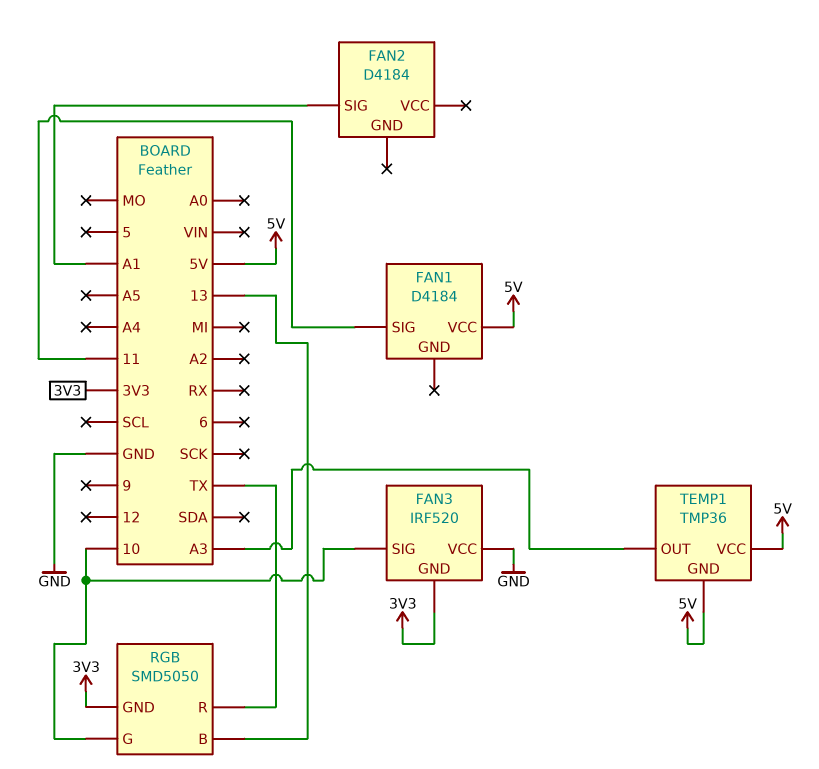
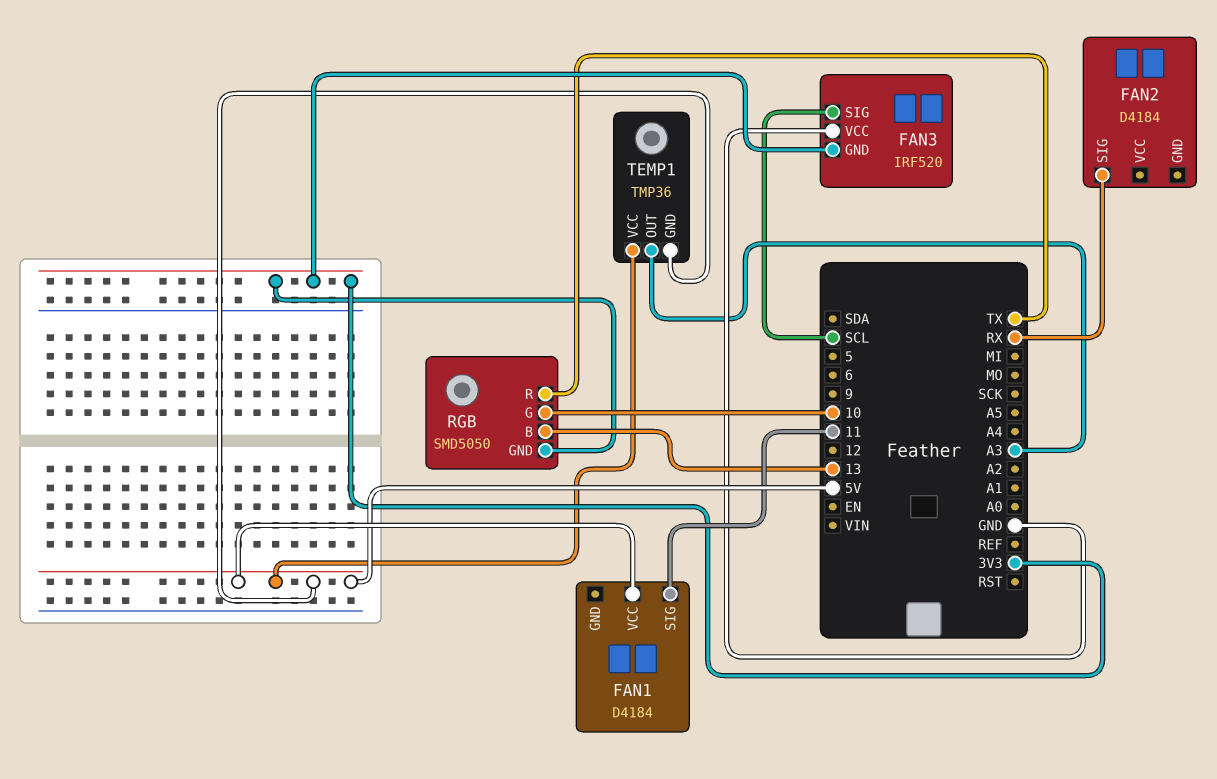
FAN2 pin SIG: A1 -> RX
FAN3 pin SIG: 10 -> SCL

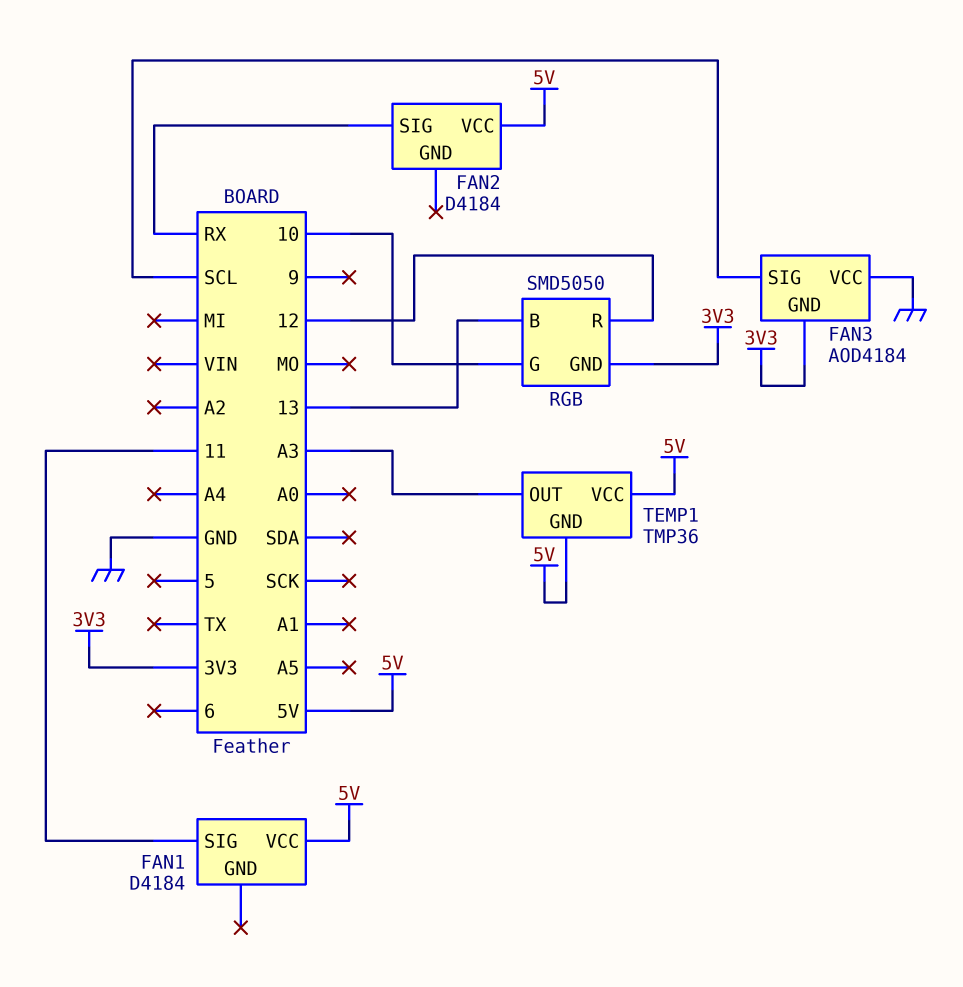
FAN2 pin VCC: none -> 5V
FAN3: IRF520 -> AOD4184
RGB pin R: TX -> 12

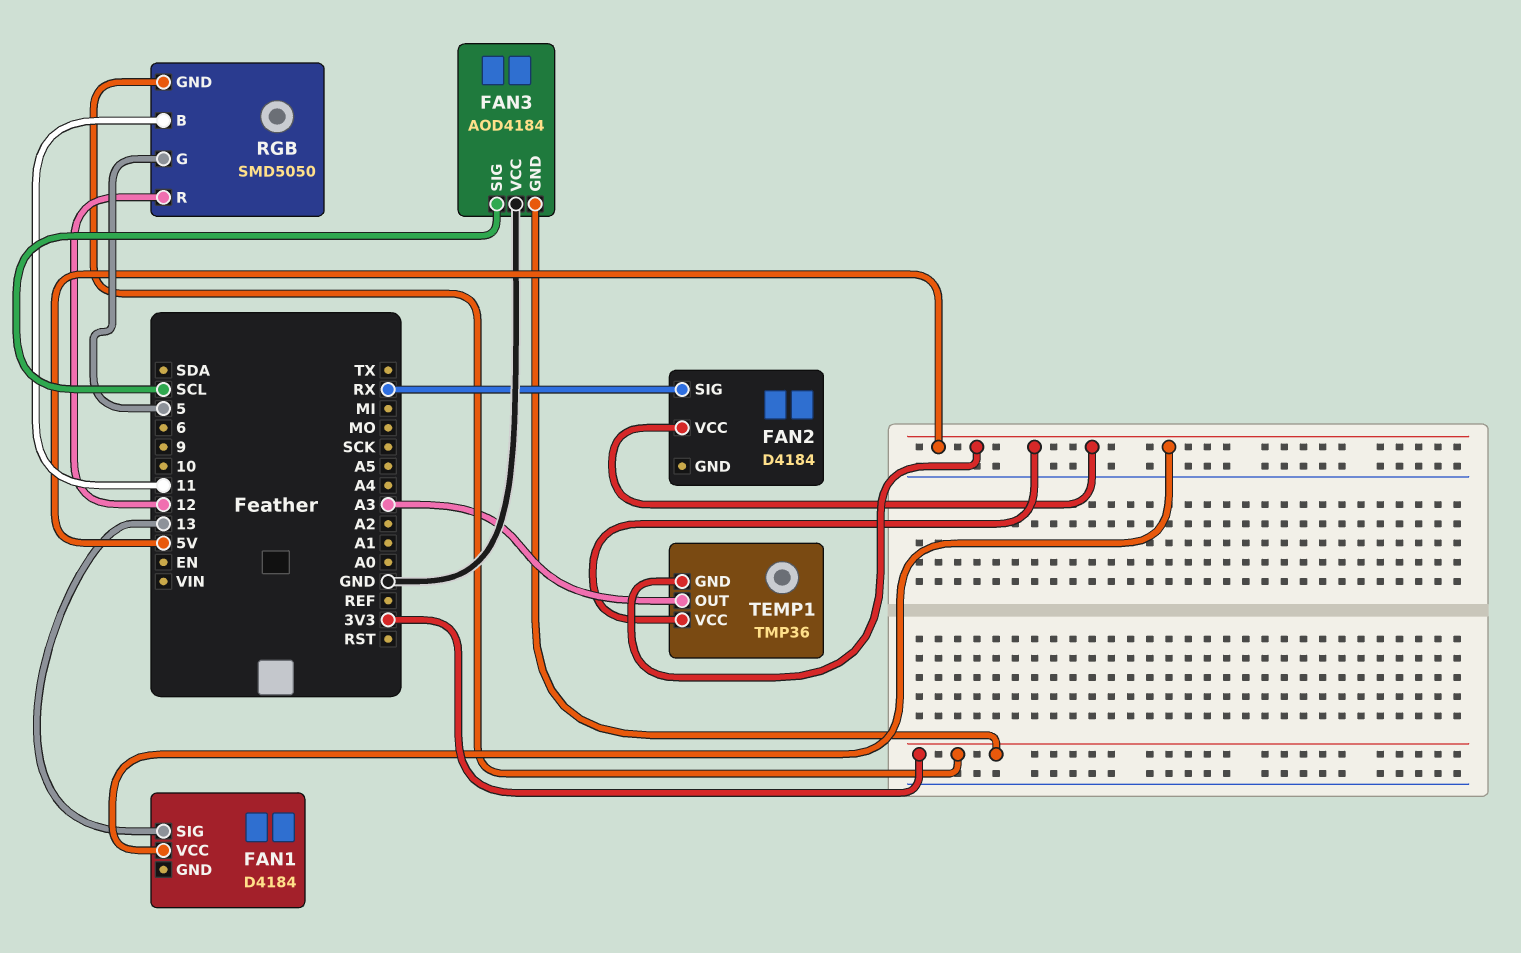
FAN1 pin SIG: 11 -> 13
RGB pin B: 13 -> 11
RGB pin G: 10 -> 5

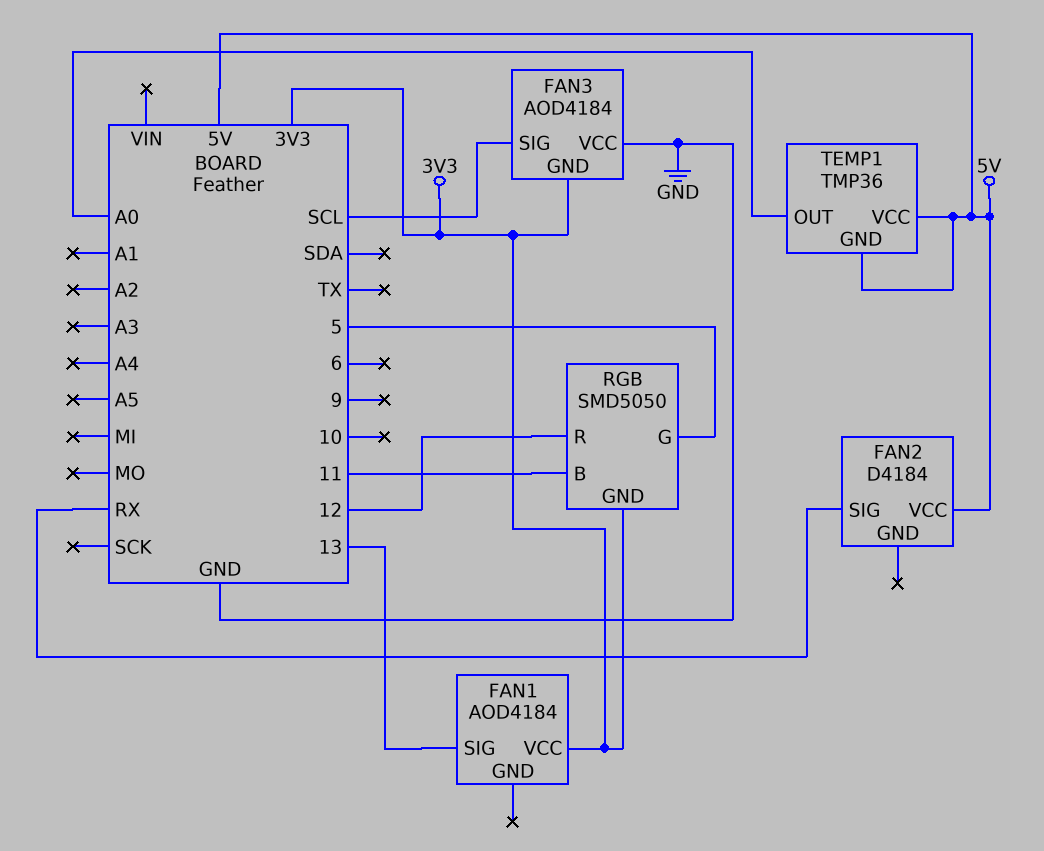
FAN1: D4184 -> AOD4184
FAN1 pin VCC: 5V -> 3V3
TEMP1 pin OUT: A3 -> A0

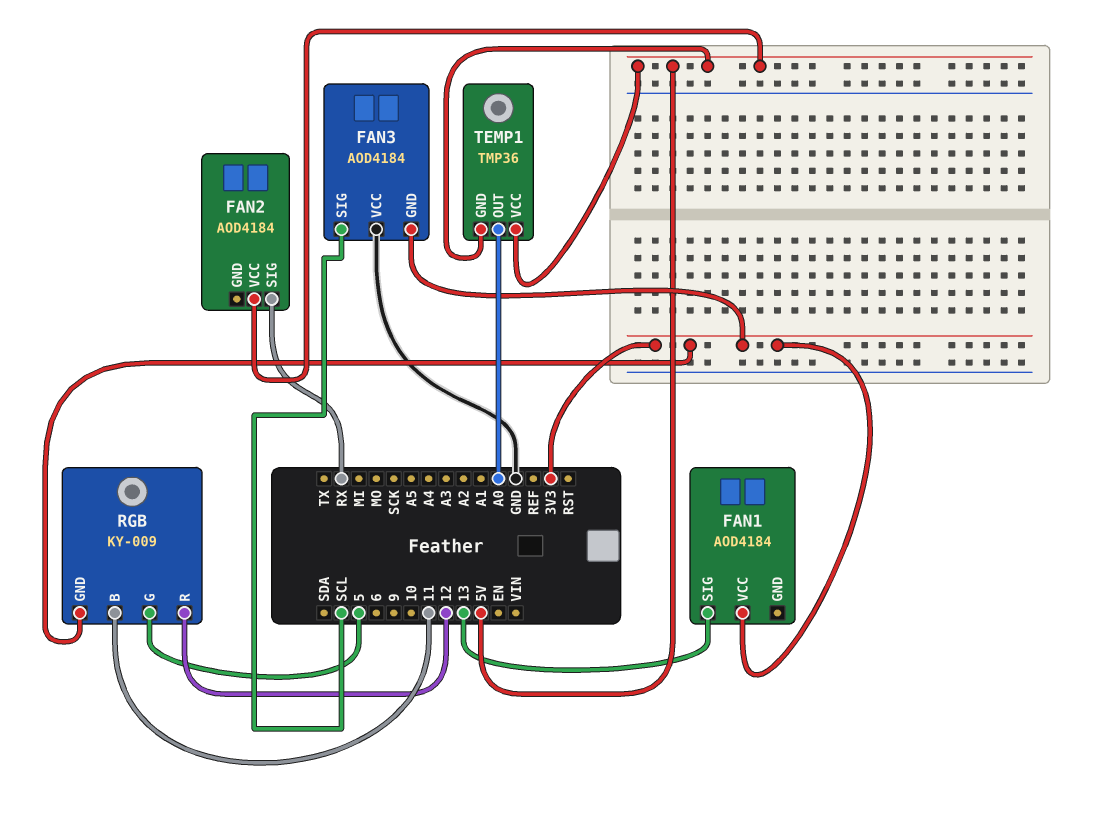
FAN2: D4184 -> AOD4184
RGB: SMD5050 -> KY-009

